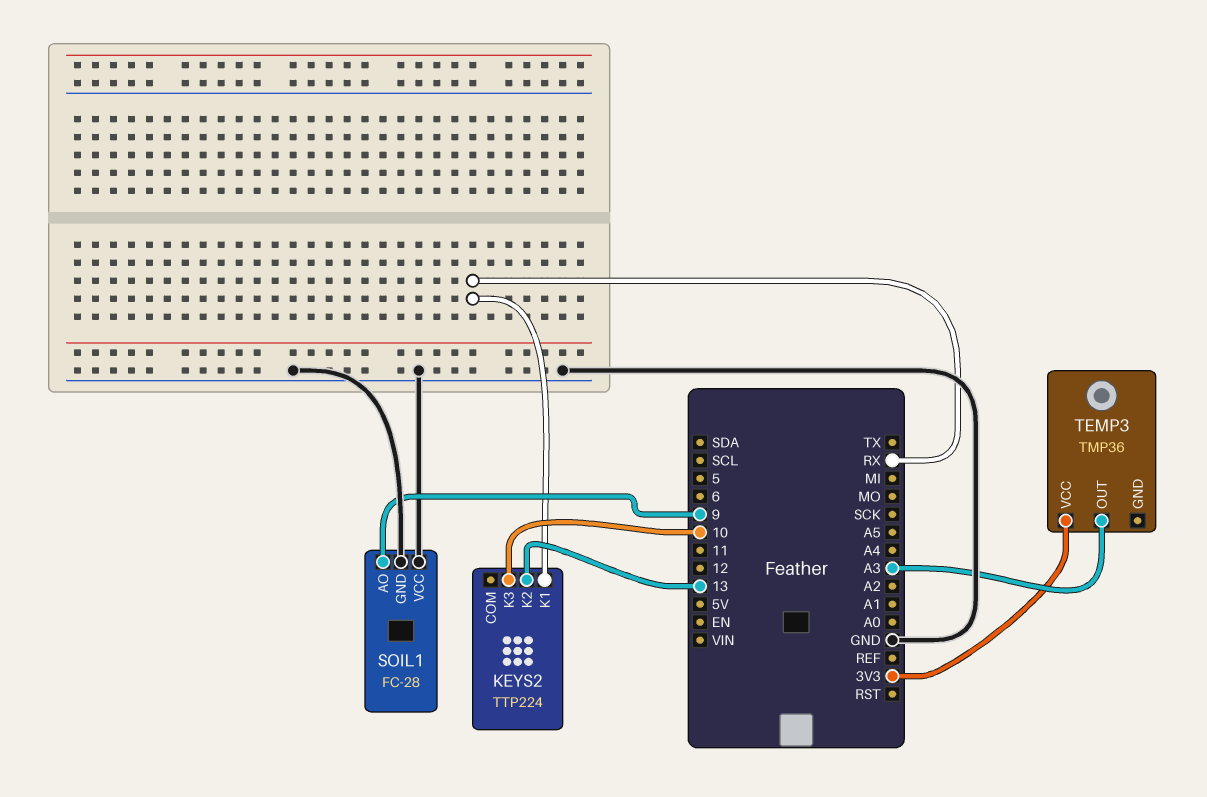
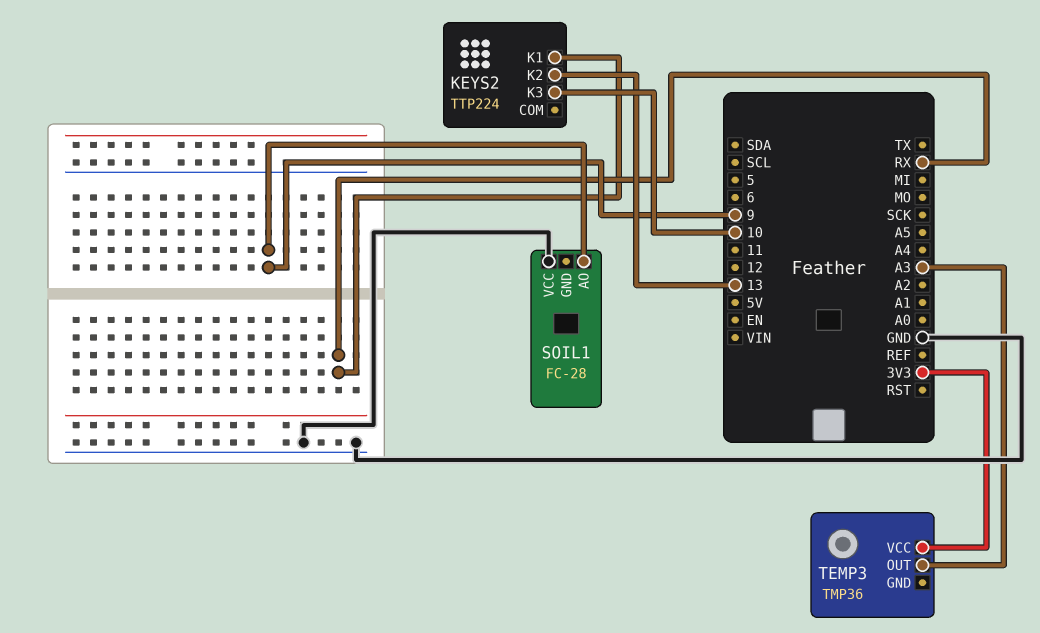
SOIL1 pin GND: GND -> none

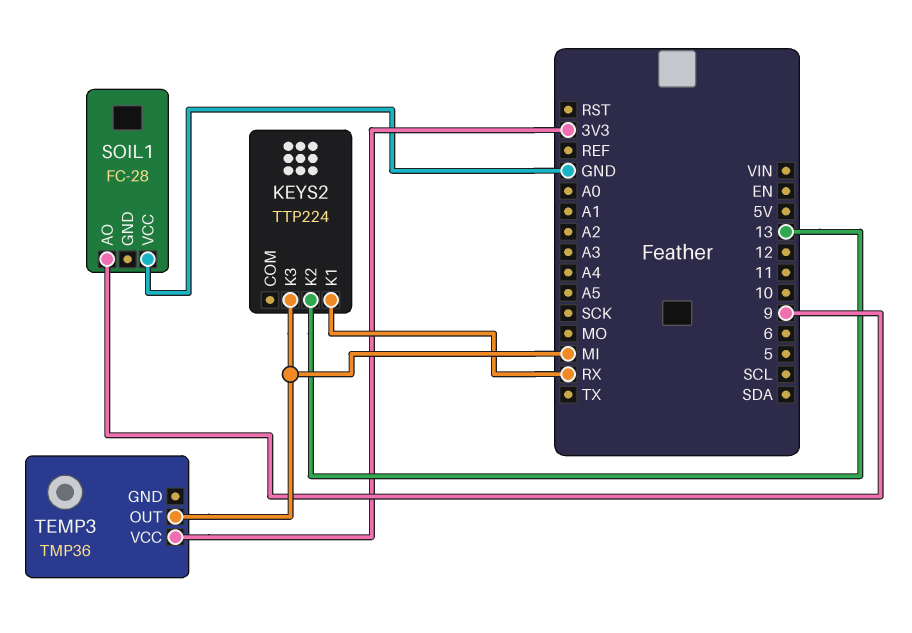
KEYS2 pin K3: 10 -> MI
TEMP3 pin OUT: A3 -> MI

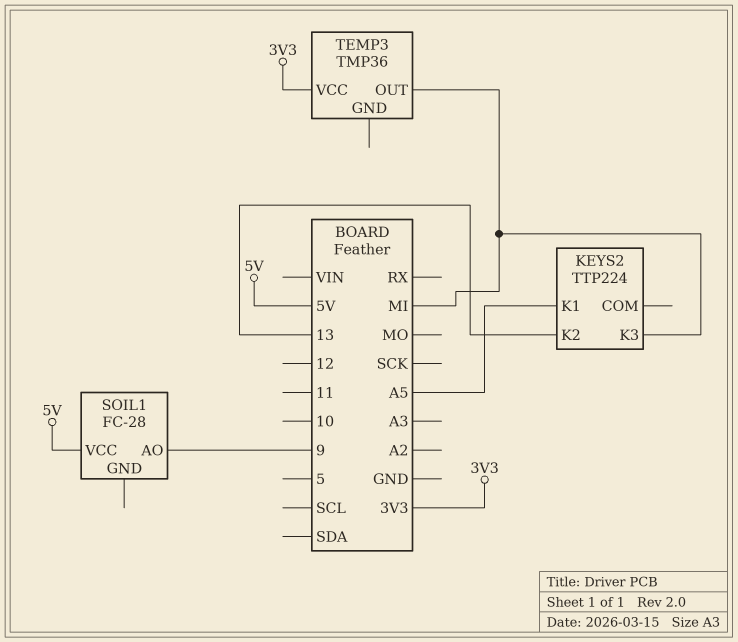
KEYS2 pin K1: RX -> A5
SOIL1 pin VCC: GND -> 5V

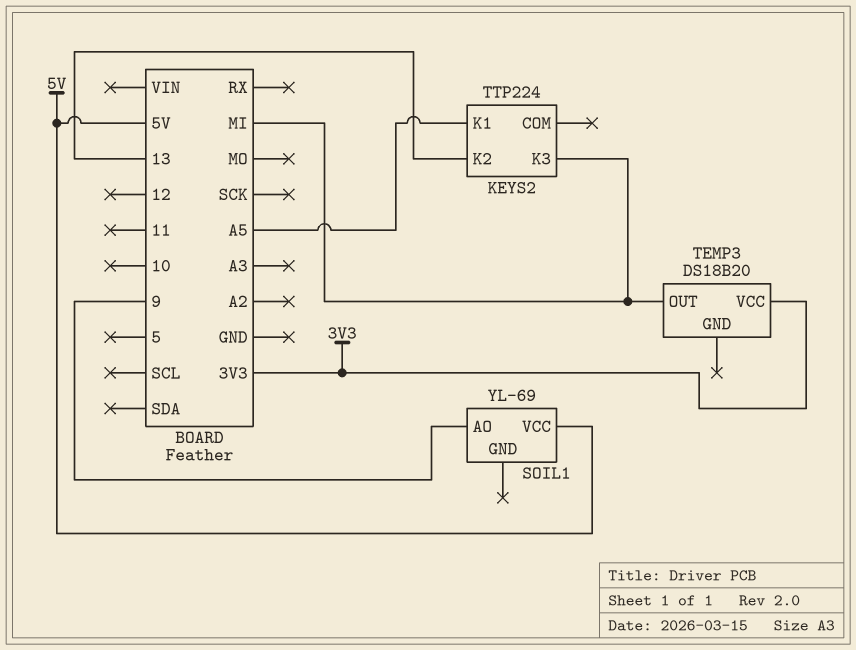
SOIL1: FC-28 -> YL-69
TEMP3: TMP36 -> DS18B20

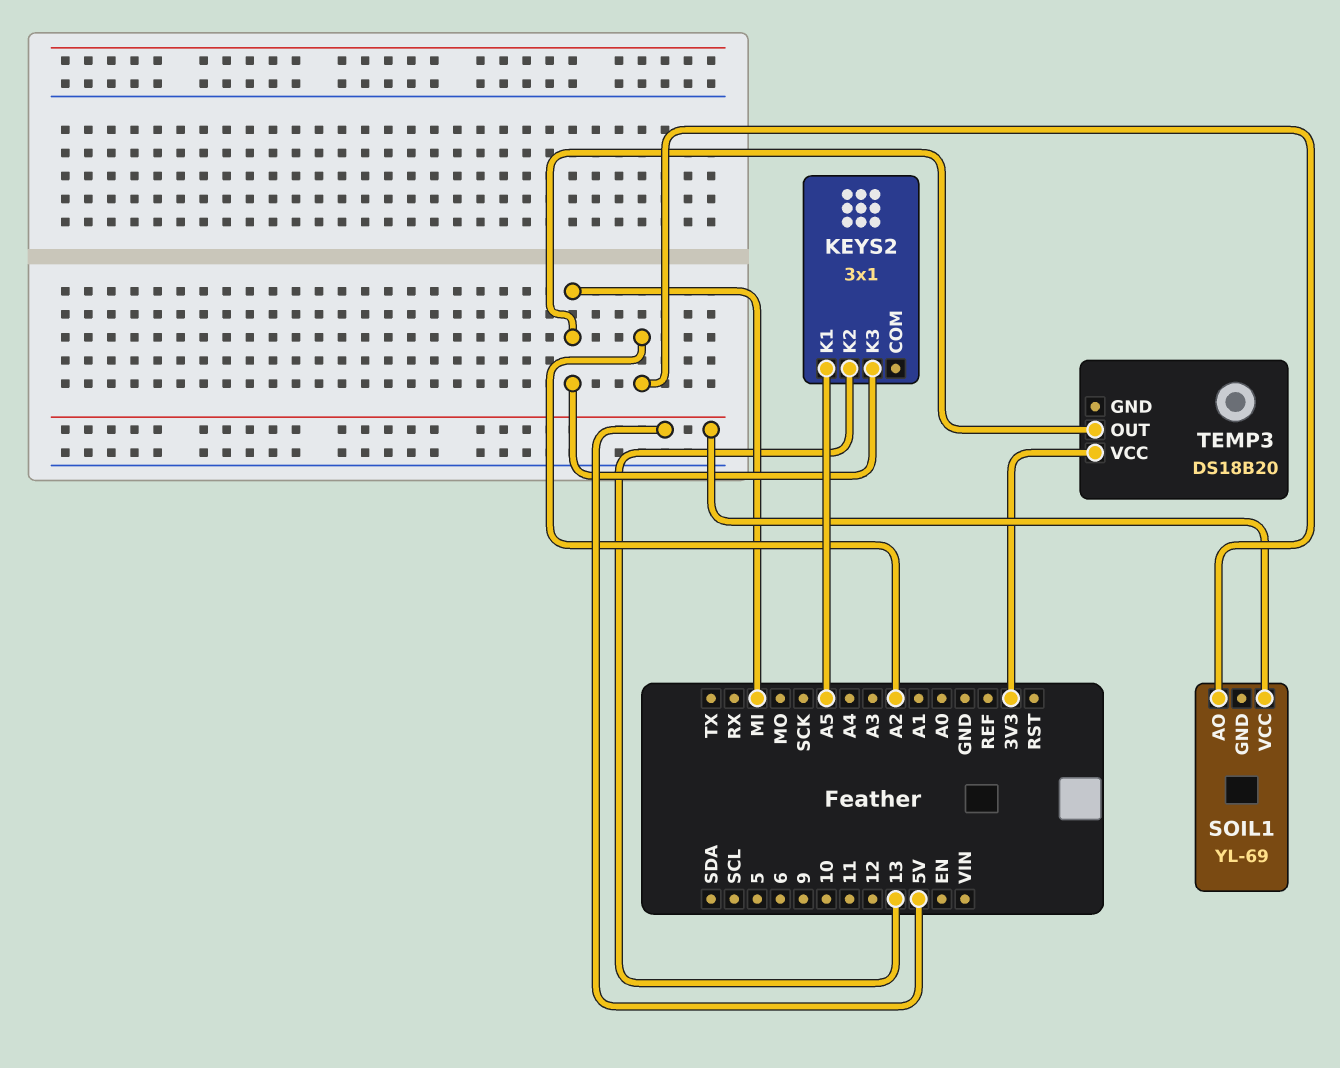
KEYS2: TTP224 -> 3x1
SOIL1 pin AO: 9 -> A2

